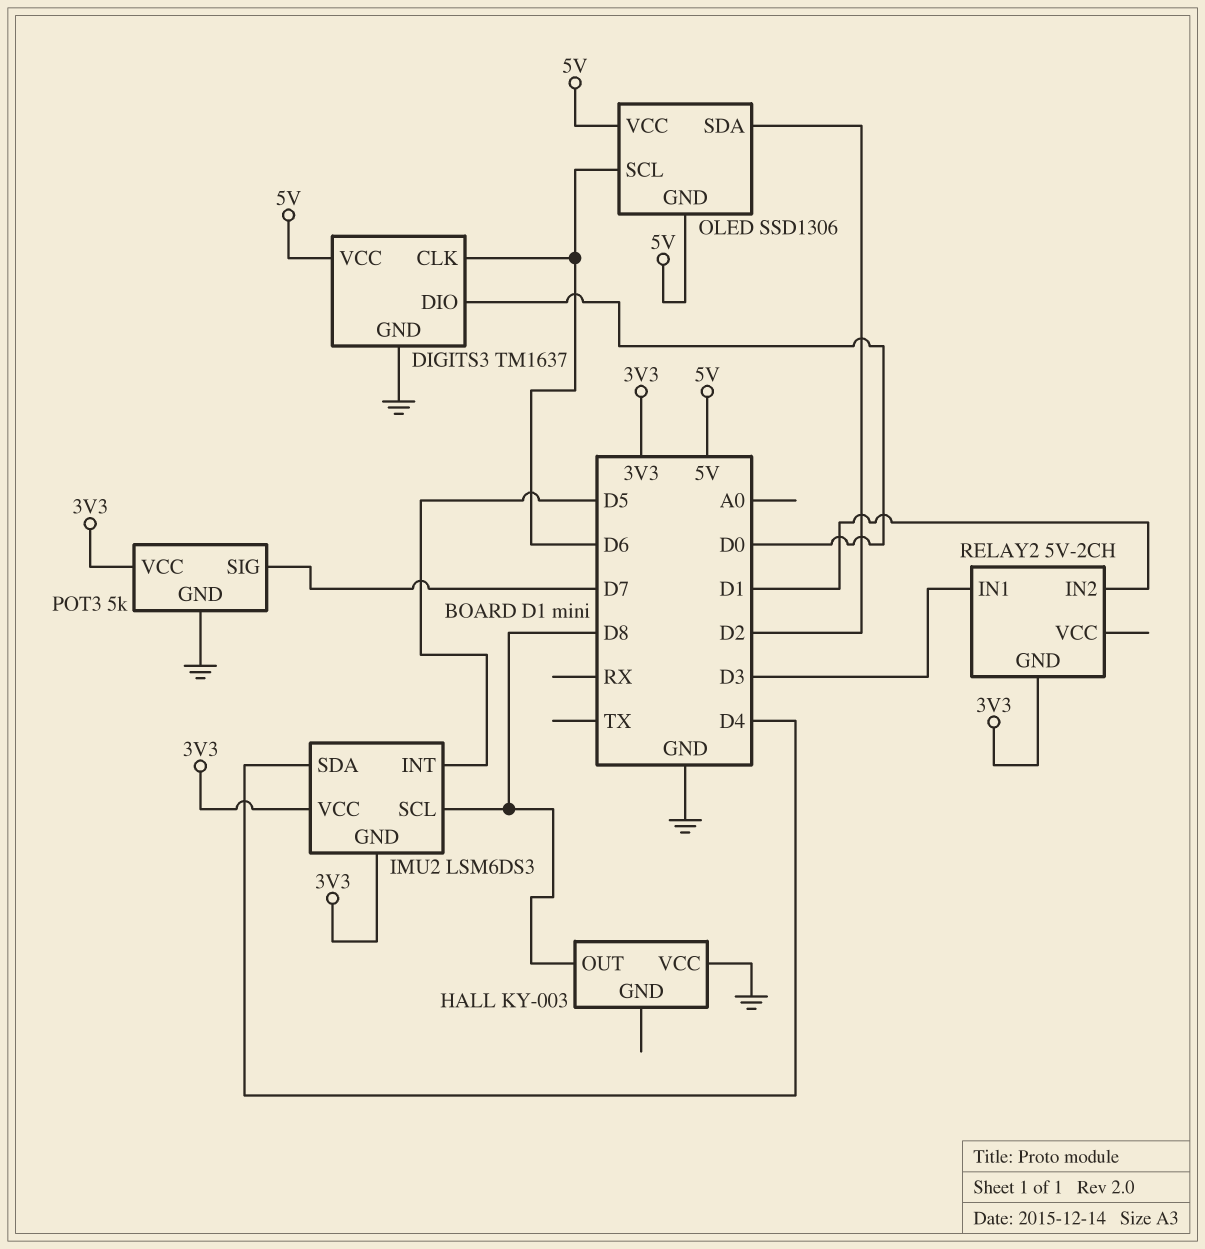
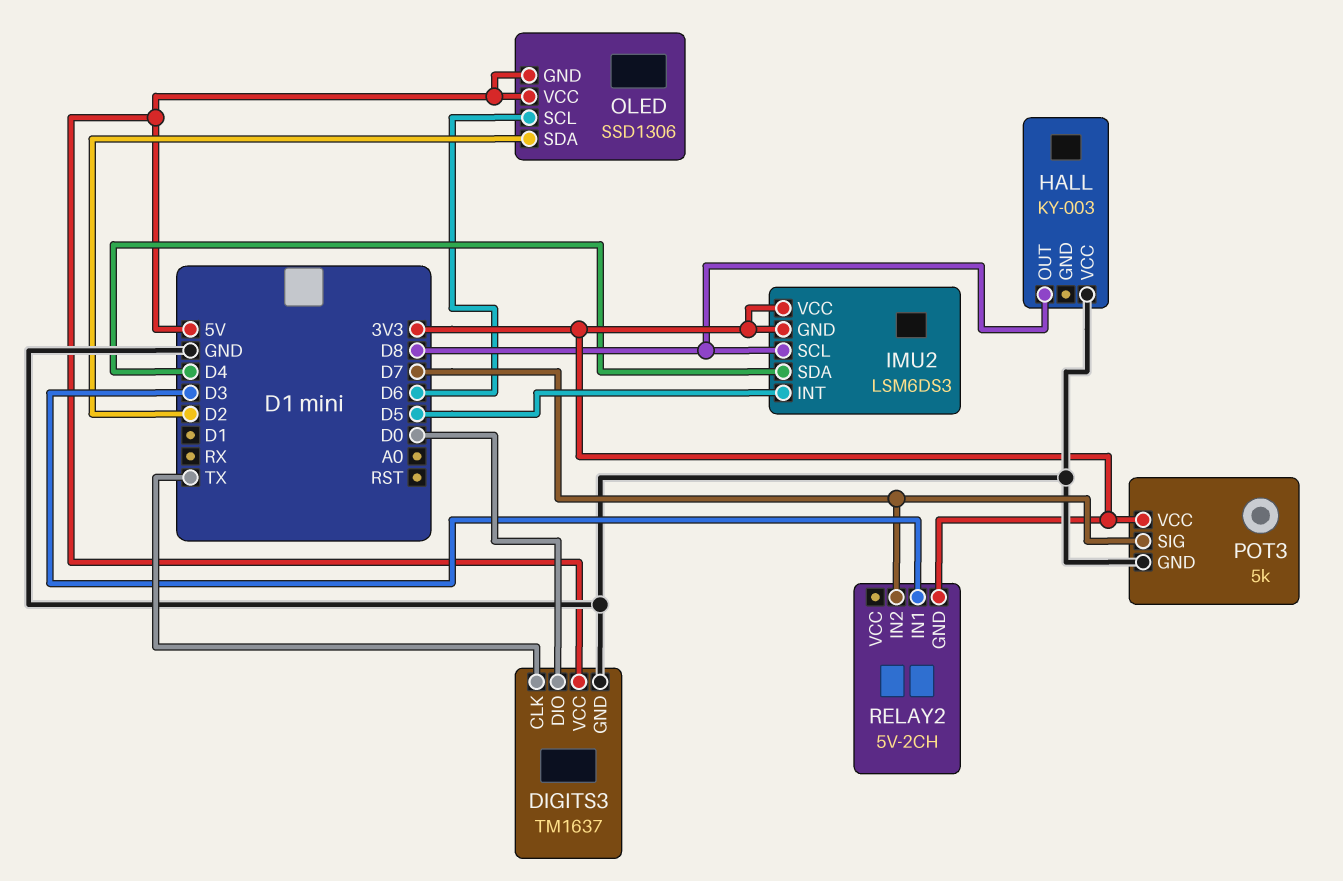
DIGITS3 pin CLK: D6 -> TX
RELAY2 pin IN2: D1 -> D7

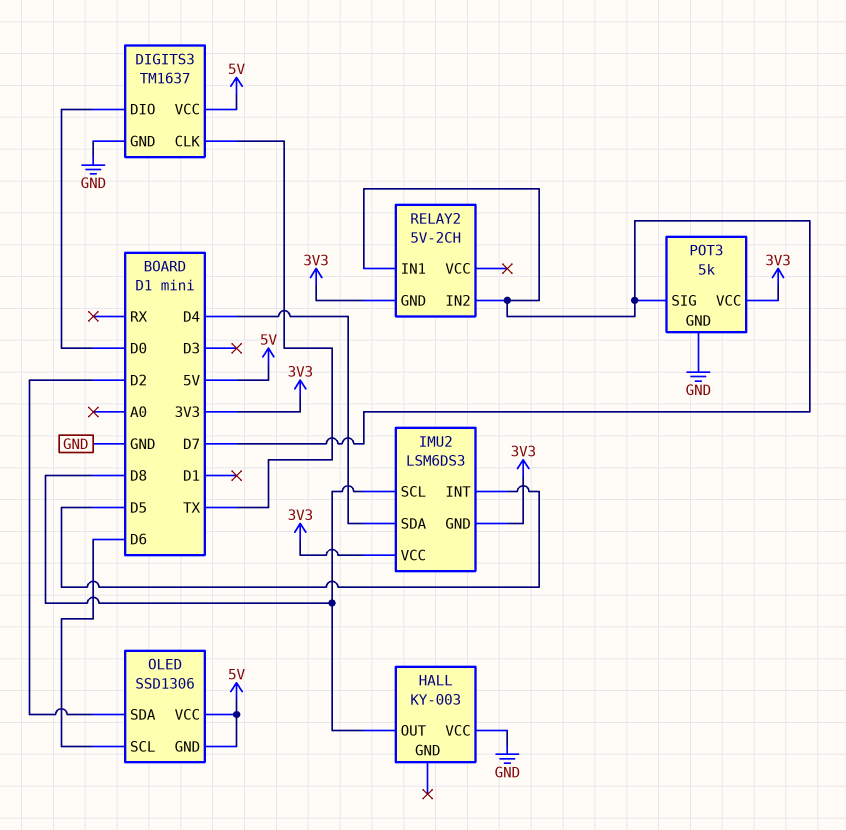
RELAY2 pin IN1: D3 -> D7

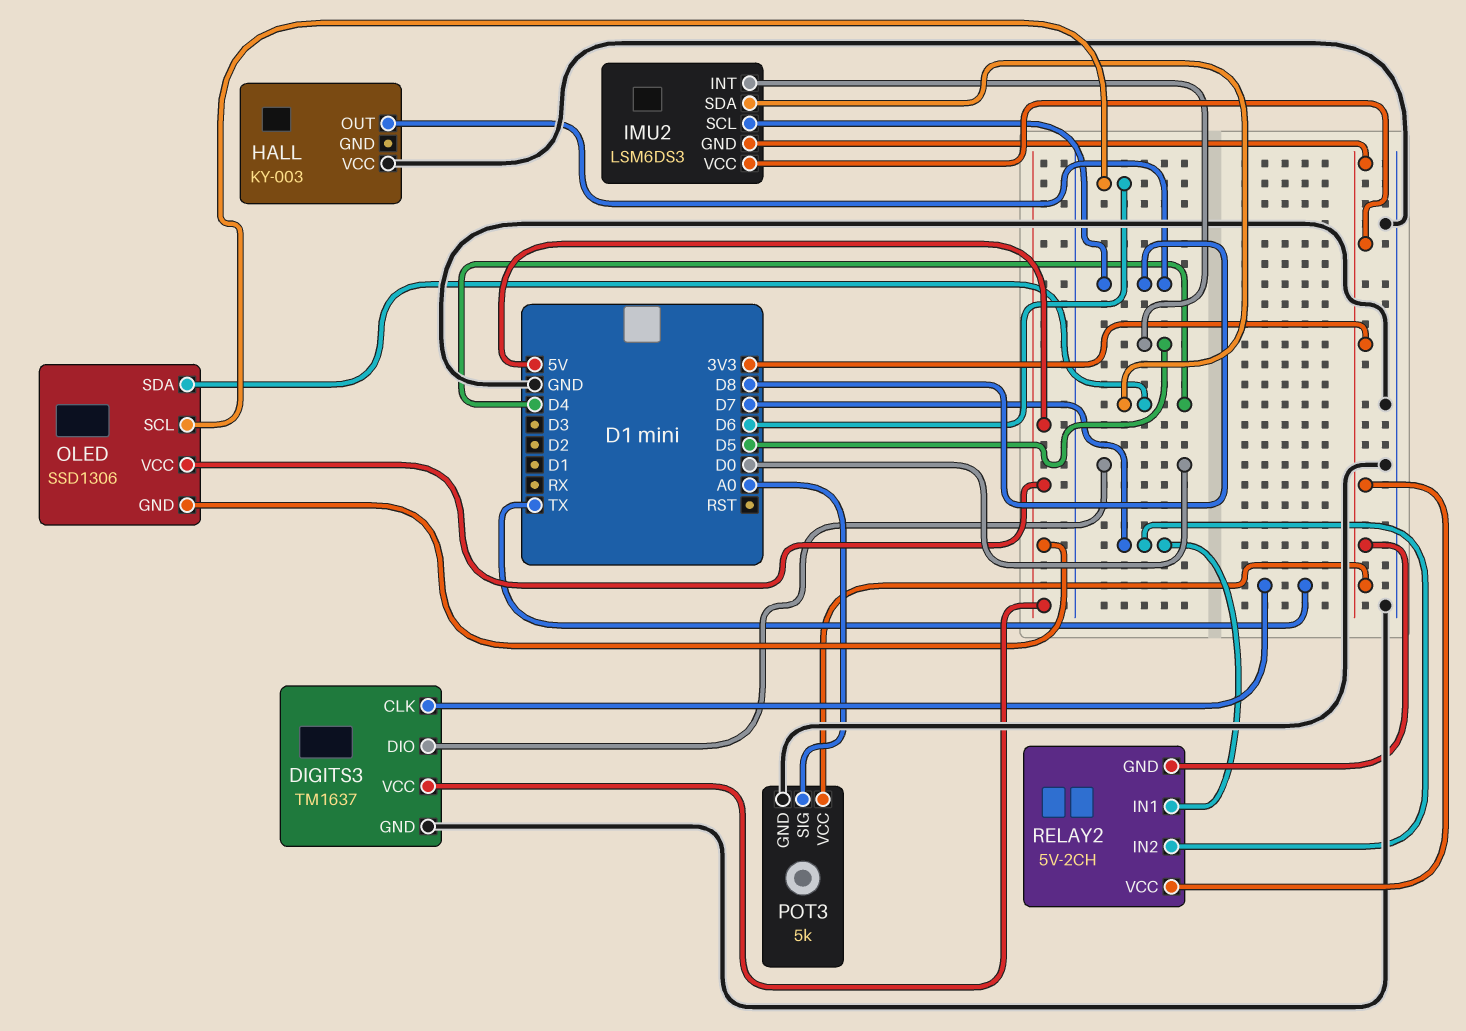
OLED pin SDA: D2 -> D4
POT3 pin SIG: D7 -> A0
RELAY2 pin VCC: none -> 3V3

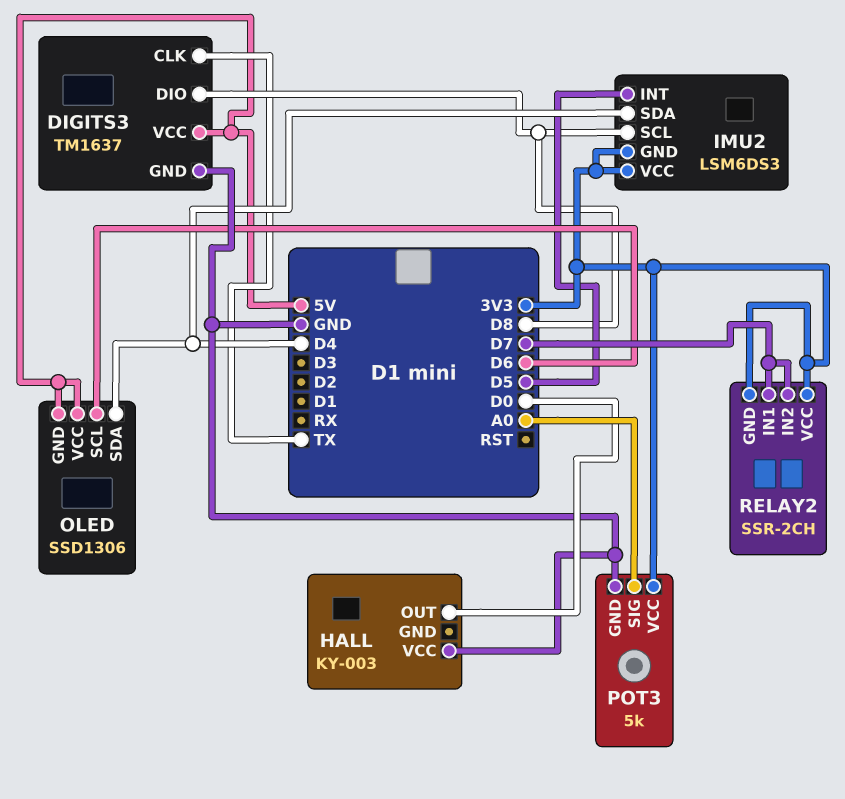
DIGITS3 pin DIO: D0 -> D8
HALL pin OUT: D8 -> D0
RELAY2: 5V-2CH -> SSR-2CH

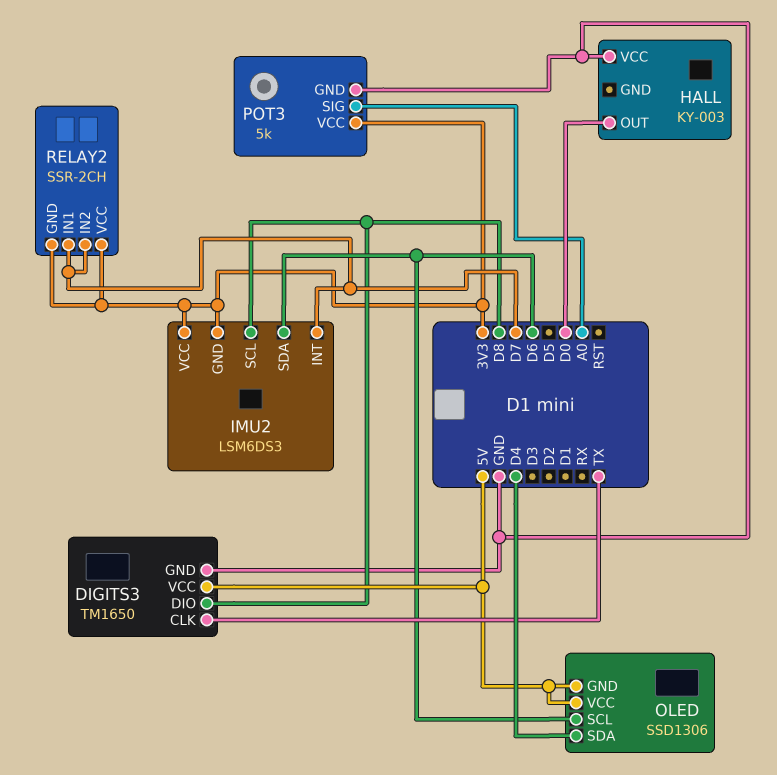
DIGITS3: TM1637 -> TM1650
IMU2 pin INT: D5 -> D7
IMU2 pin SDA: D4 -> D6

